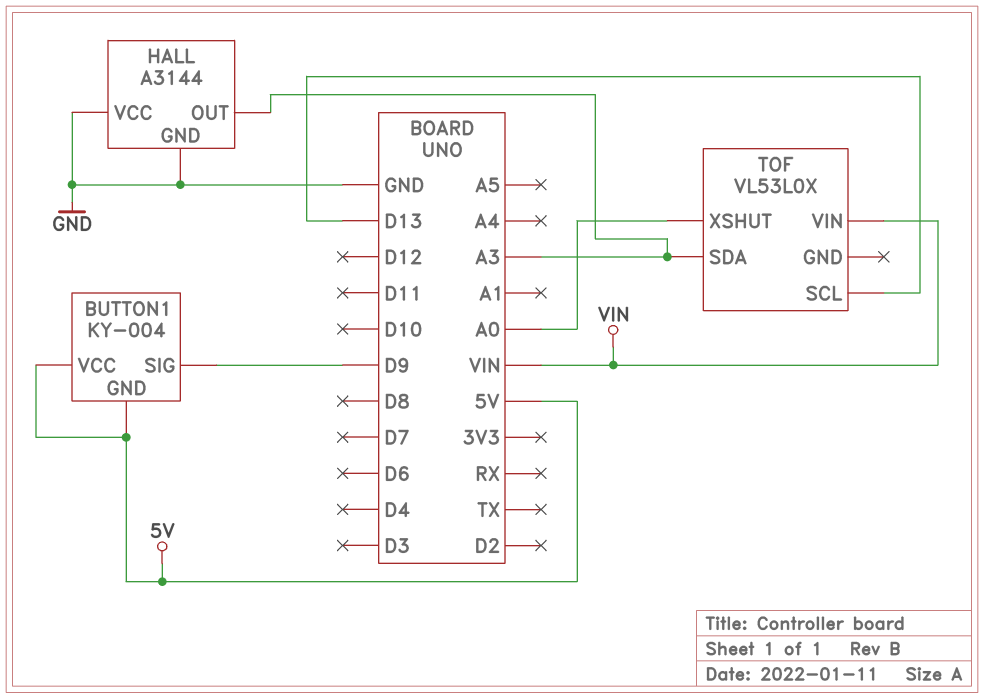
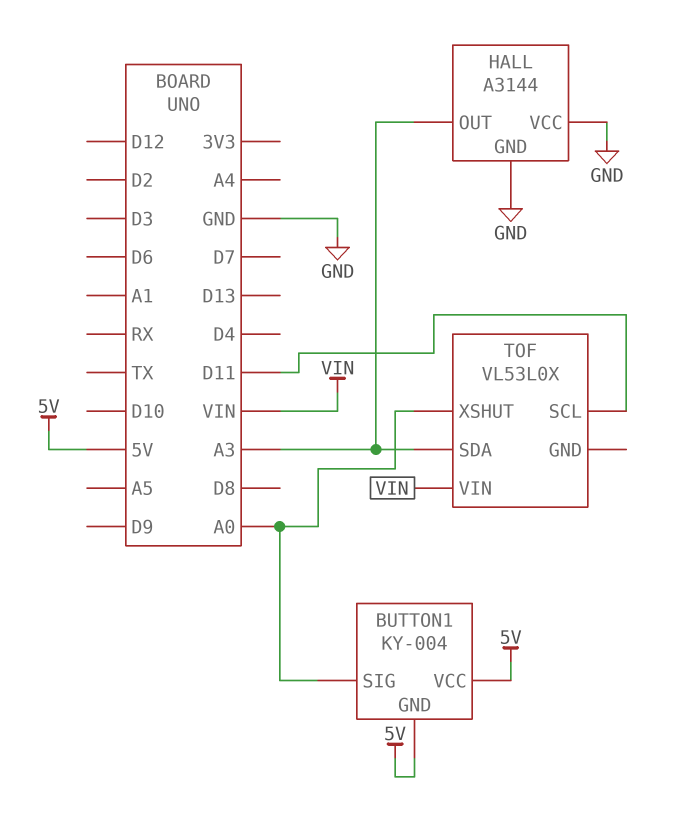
BUTTON1 pin SIG: D9 -> A0
TOF pin SCL: D13 -> D11

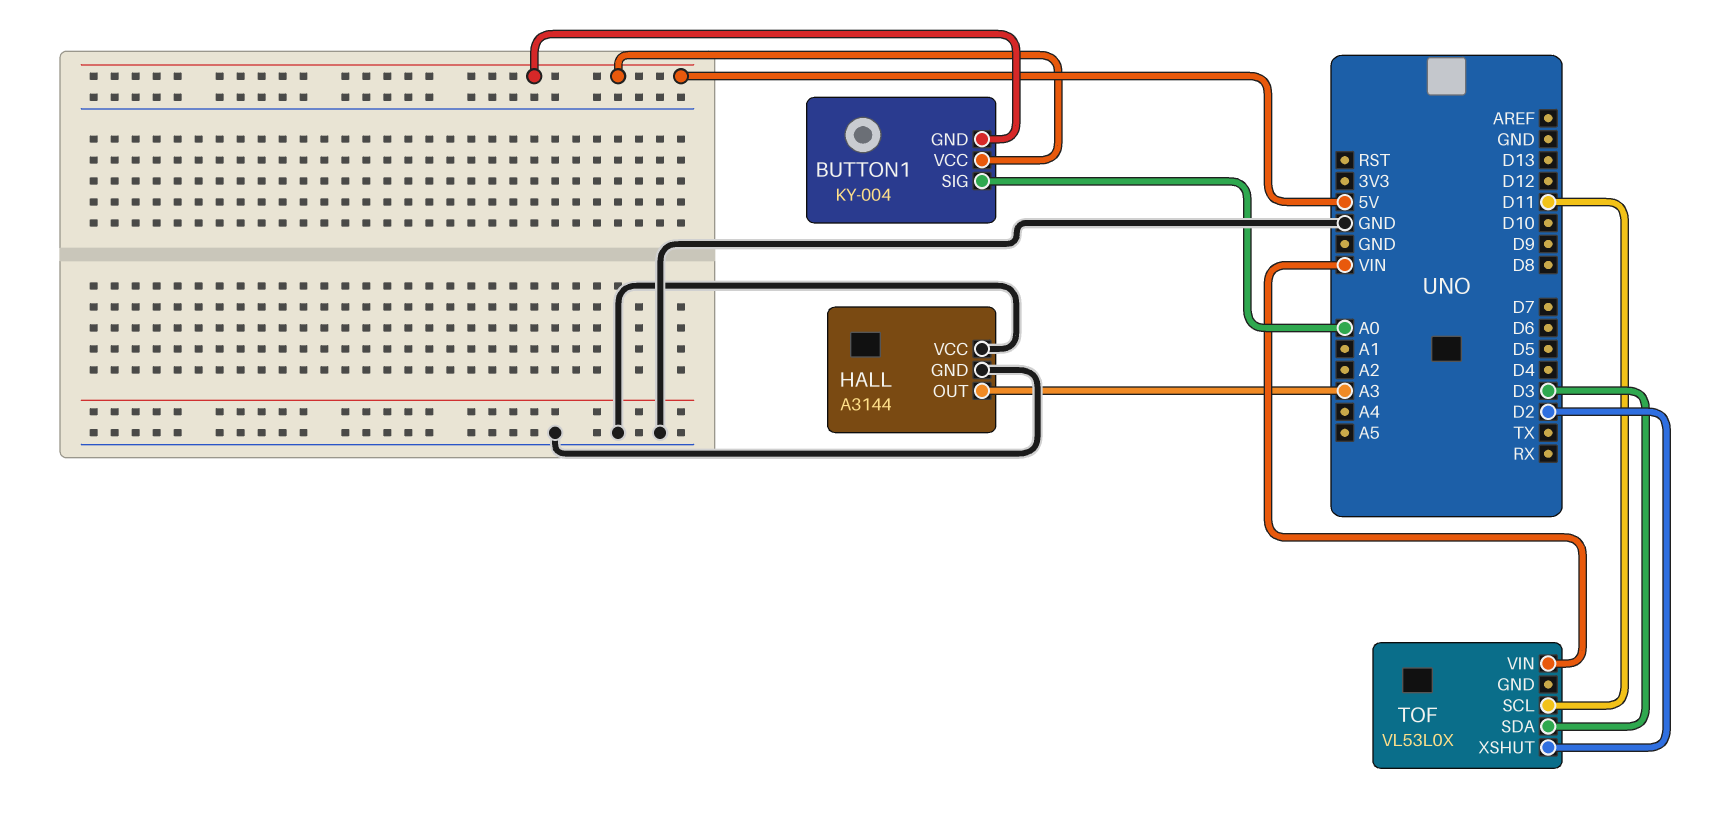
TOF pin SDA: A3 -> D3
TOF pin XSHUT: A0 -> D2

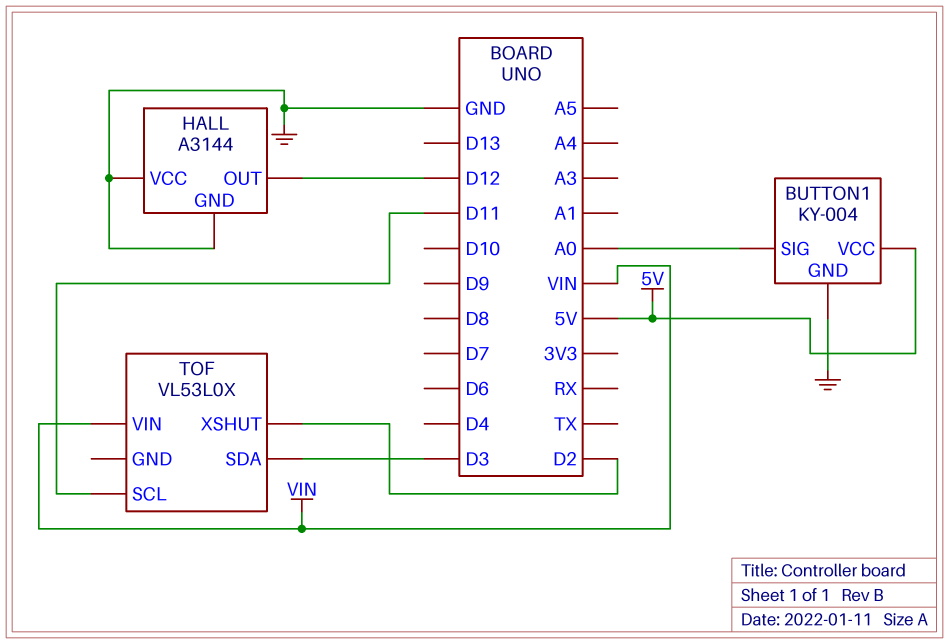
BUTTON1 pin GND: 5V -> GND
HALL pin OUT: A3 -> D12

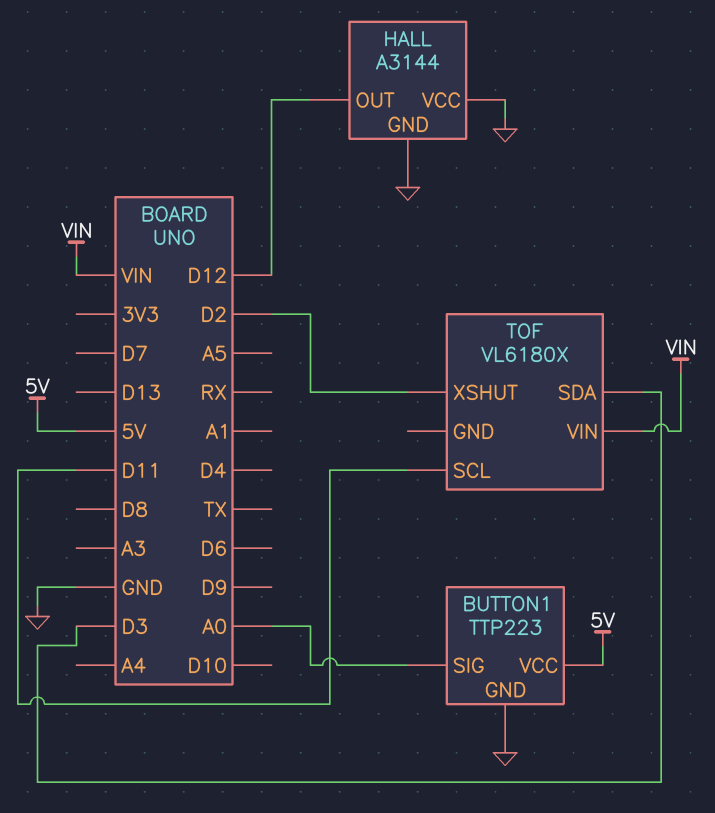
BUTTON1: KY-004 -> TTP223
TOF: VL53L0X -> VL6180X

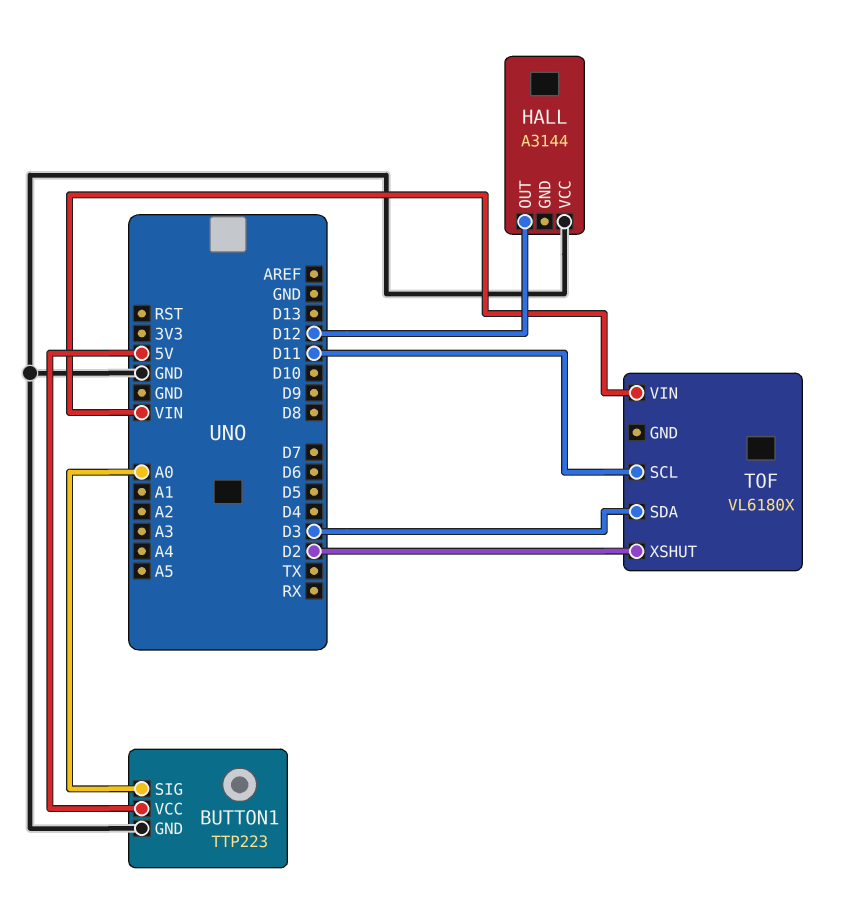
HALL pin GND: GND -> none

